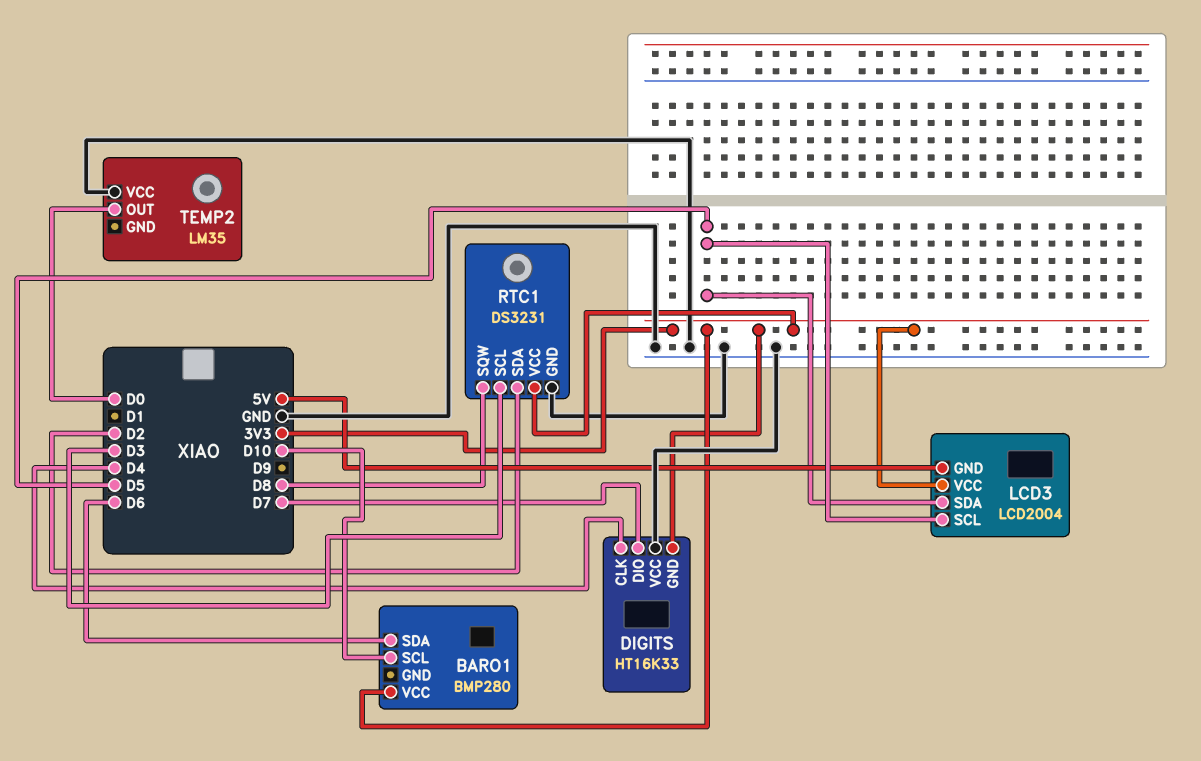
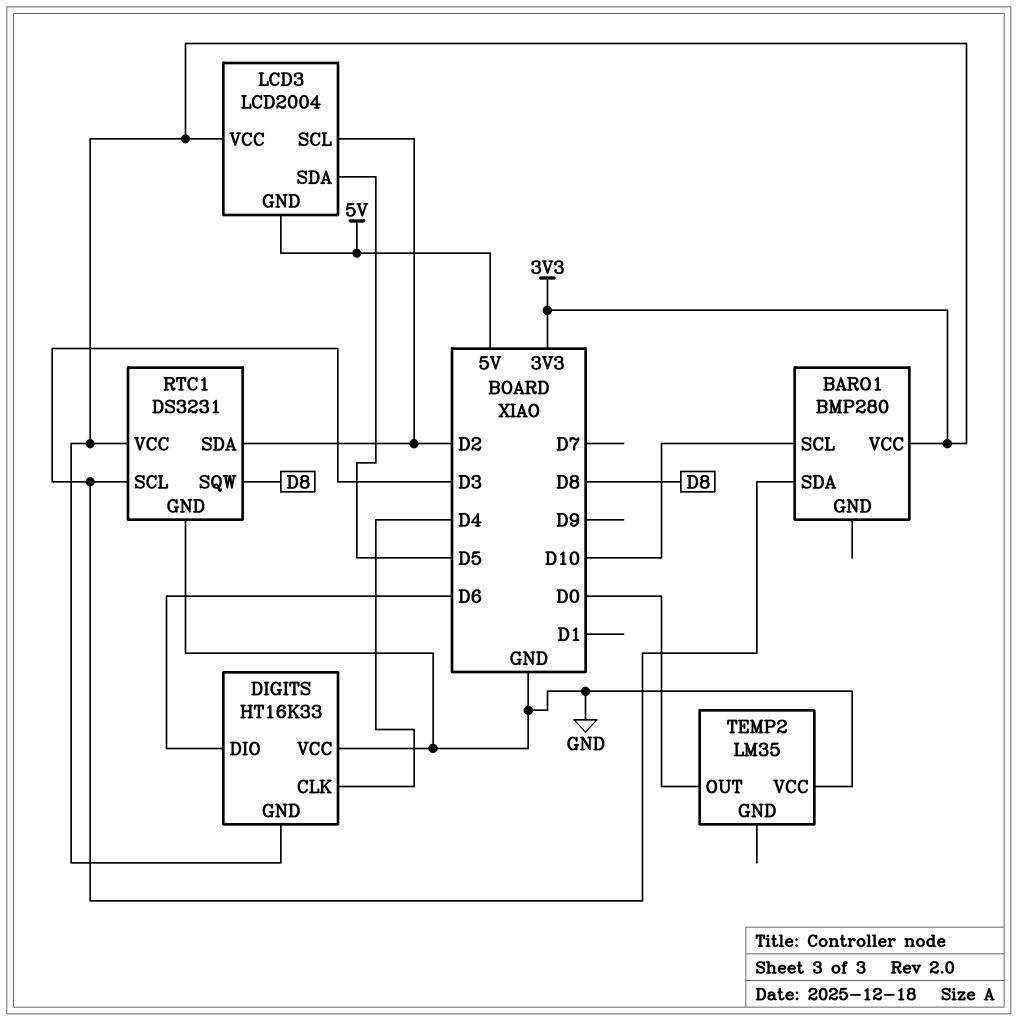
BARO1 pin SDA: D6 -> D3
DIGITS pin DIO: D7 -> D6
LCD3 pin SCL: D5 -> D2

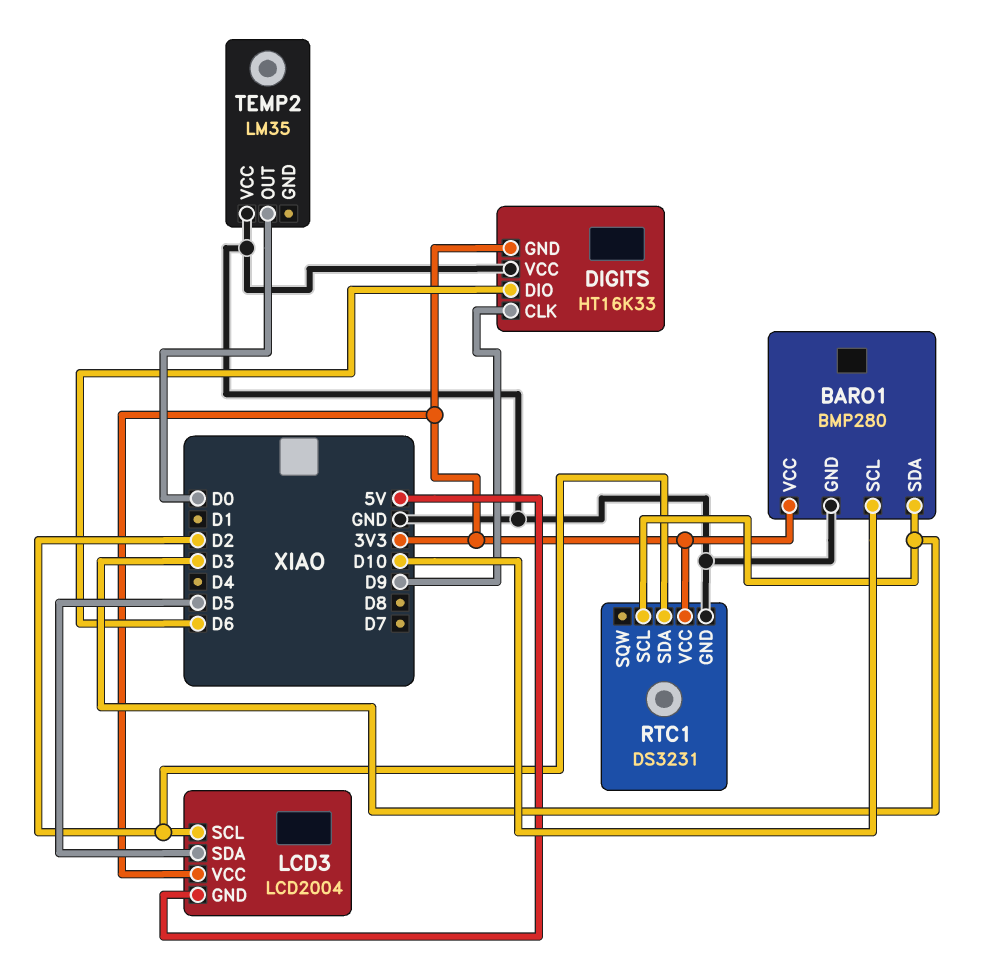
BARO1 pin GND: none -> GND
DIGITS pin CLK: D4 -> D9
RTC1 pin SQW: D8 -> none

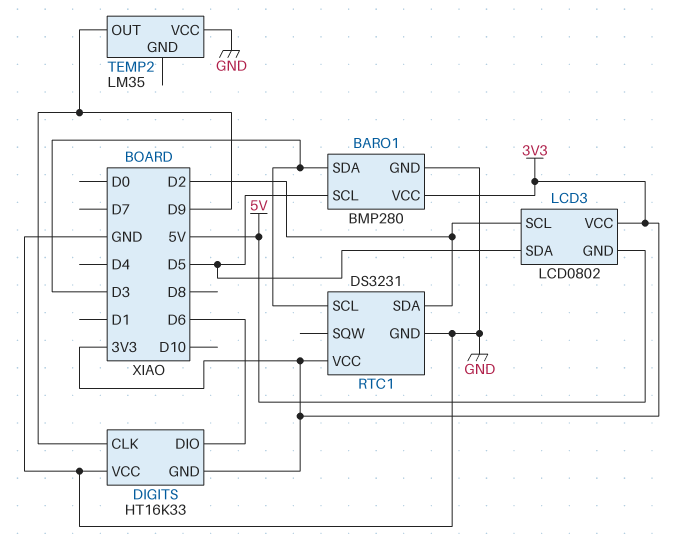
BARO1 pin SCL: D10 -> D5
LCD3: LCD2004 -> LCD0802
TEMP2 pin OUT: D0 -> D9

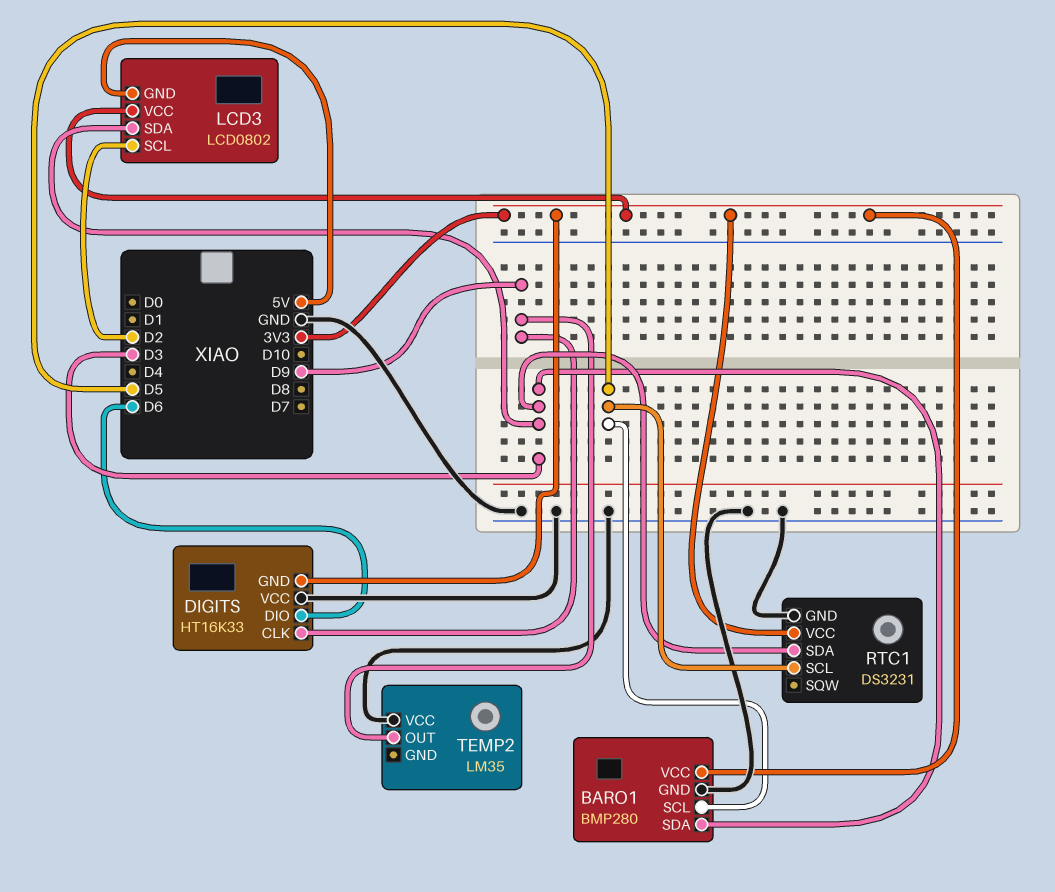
LCD3 pin SDA: D5 -> D3
RTC1 pin SCL: D3 -> D5
RTC1 pin SDA: D2 -> D3

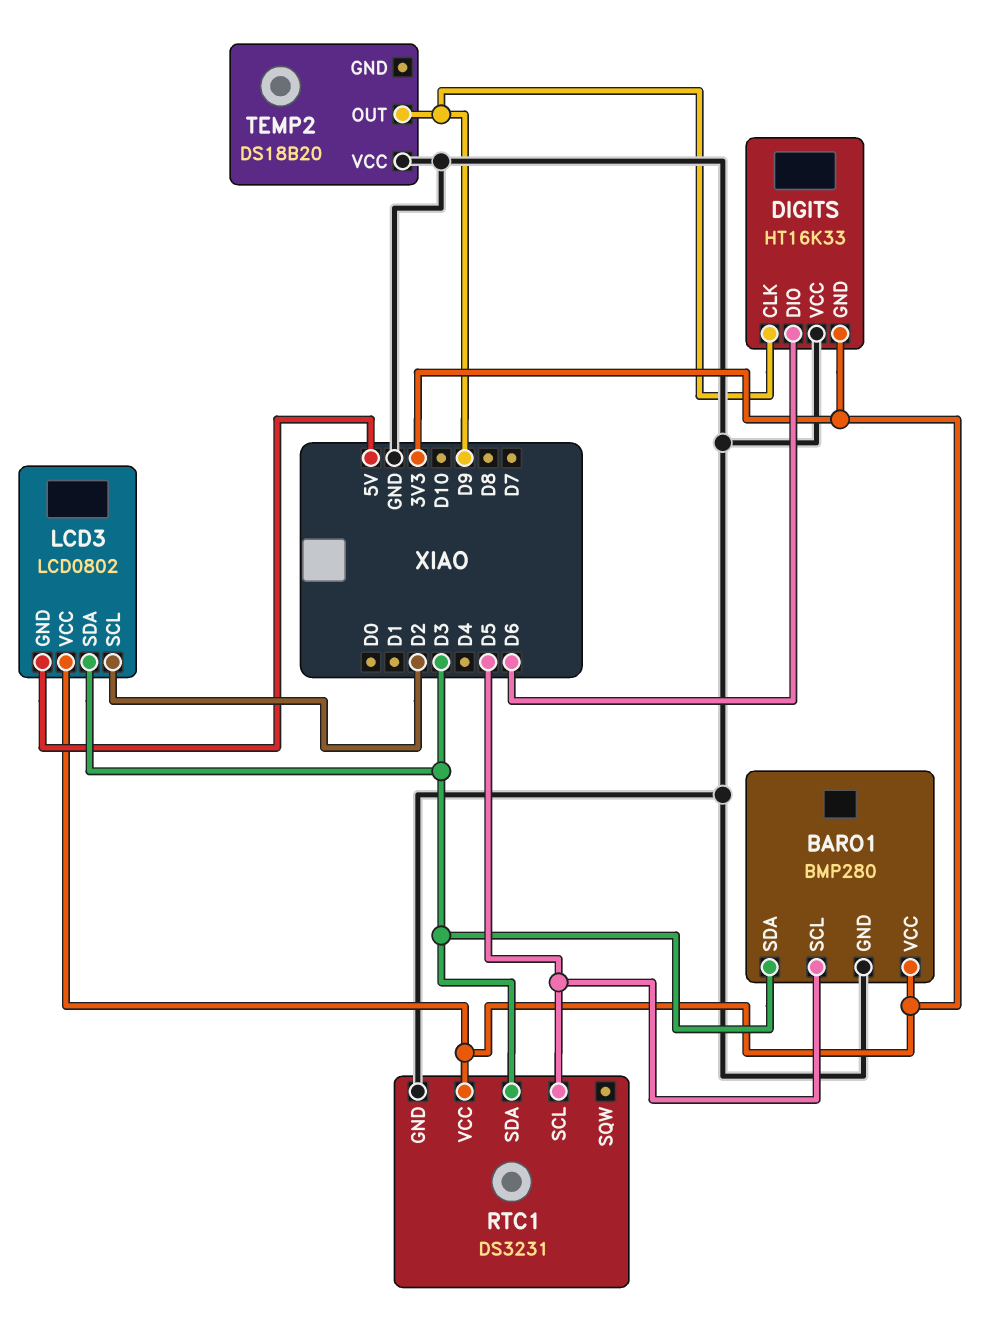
TEMP2: LM35 -> DS18B20

